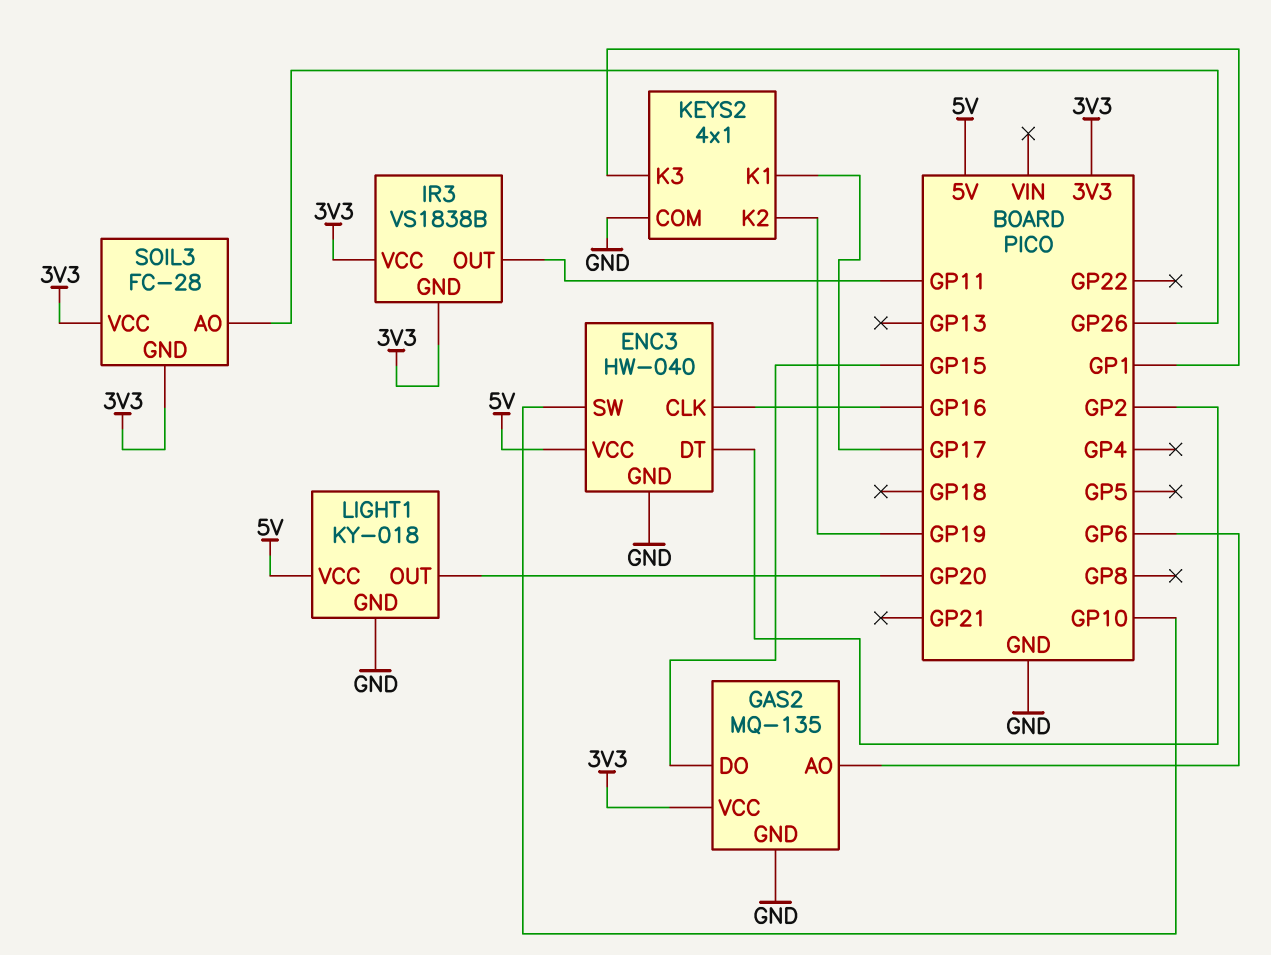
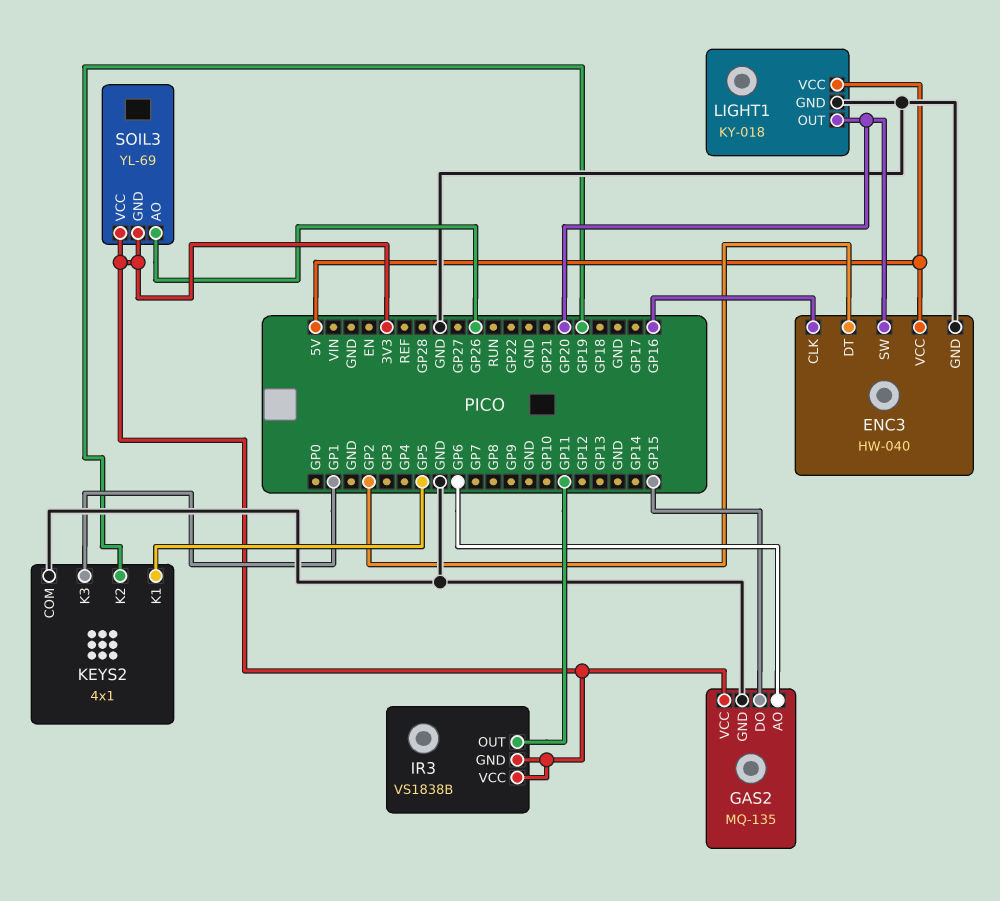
ENC3 pin SW: GP10 -> GP20
KEYS2 pin K1: GP17 -> GP5
SOIL3: FC-28 -> YL-69

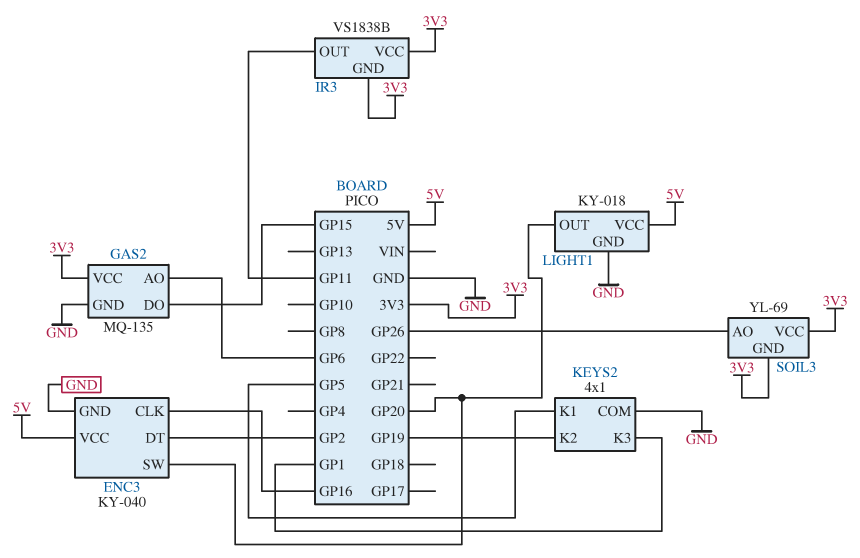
ENC3: HW-040 -> KY-040

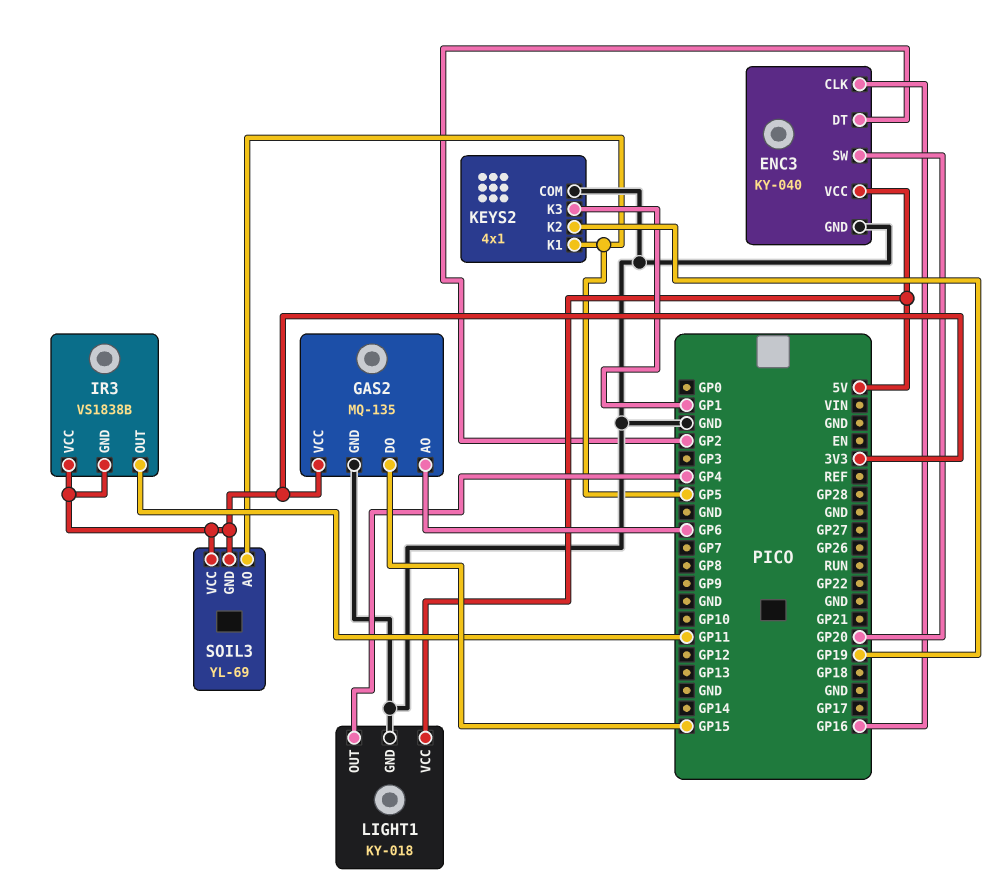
LIGHT1 pin OUT: GP20 -> GP4
SOIL3 pin AO: GP26 -> GP5

